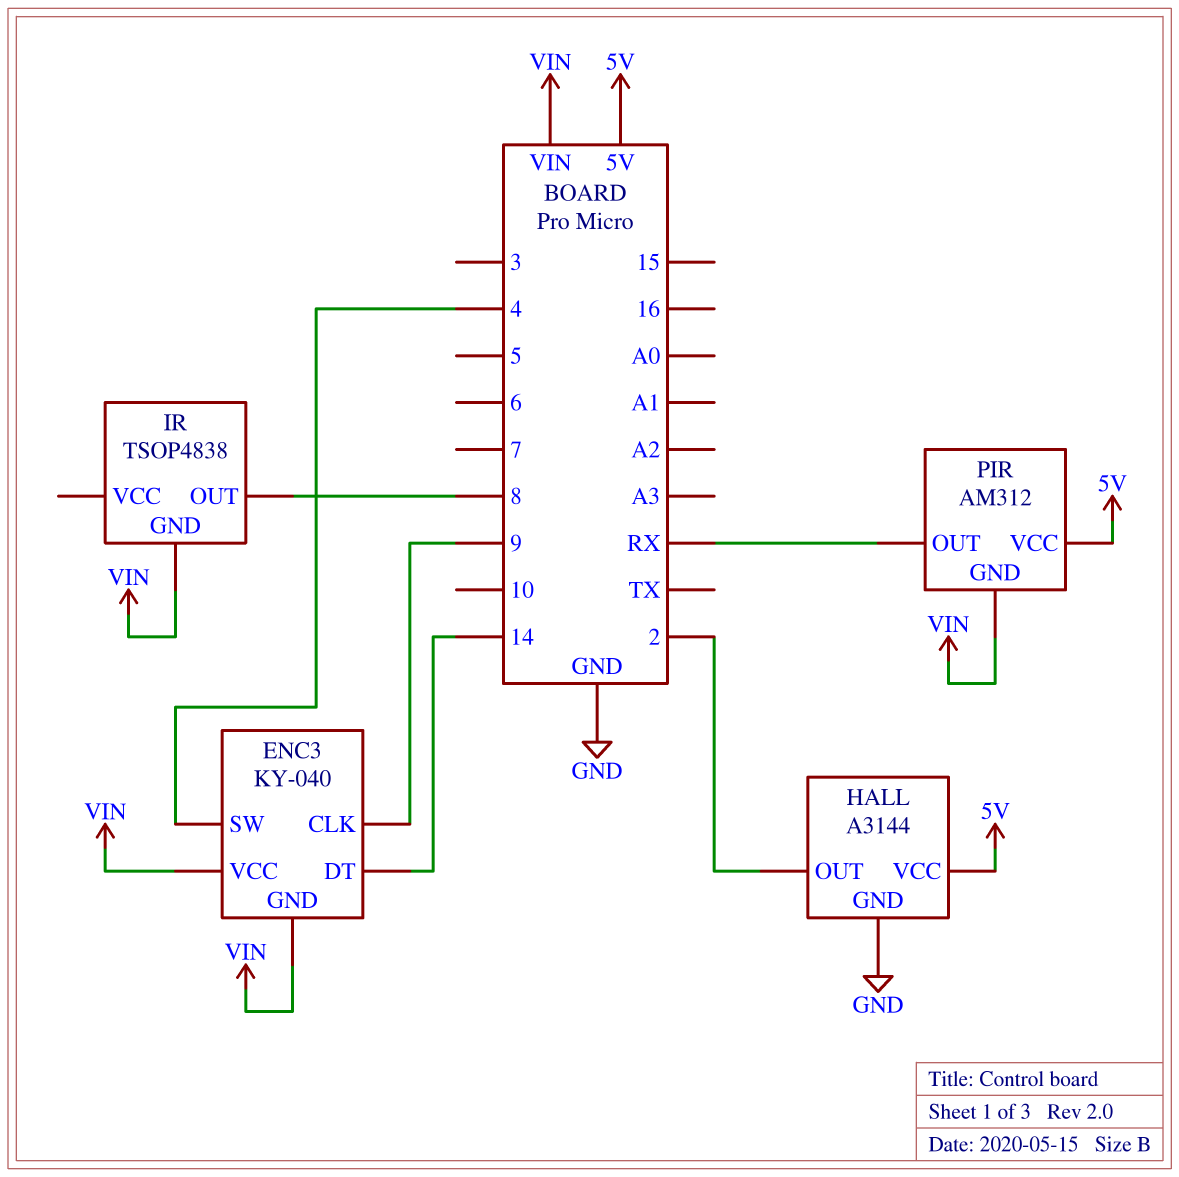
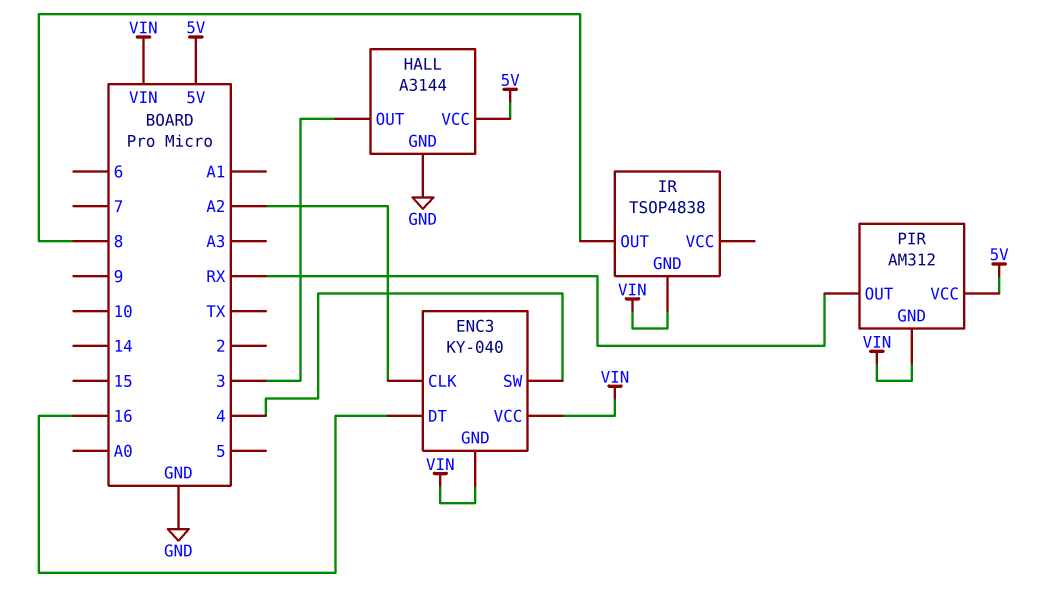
ENC3 pin CLK: 9 -> A2
ENC3 pin DT: 14 -> 16
HALL pin OUT: 2 -> 3

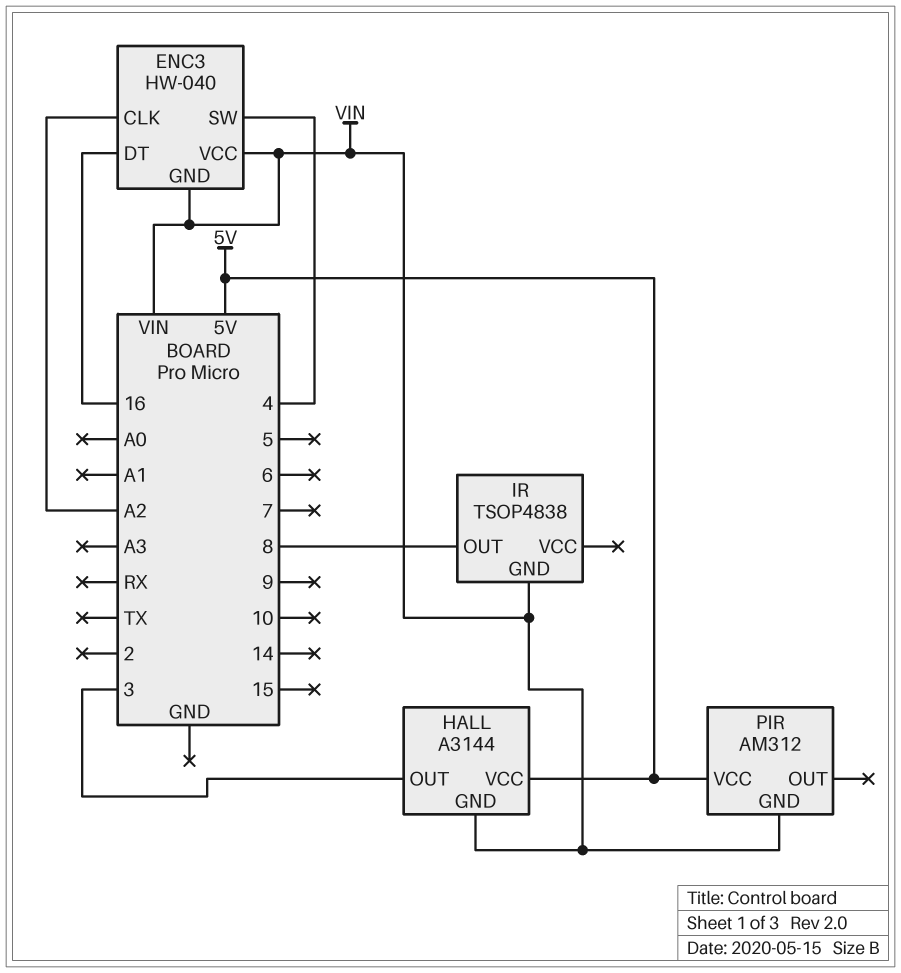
ENC3: KY-040 -> HW-040
HALL pin GND: GND -> VIN
PIR pin OUT: RX -> none

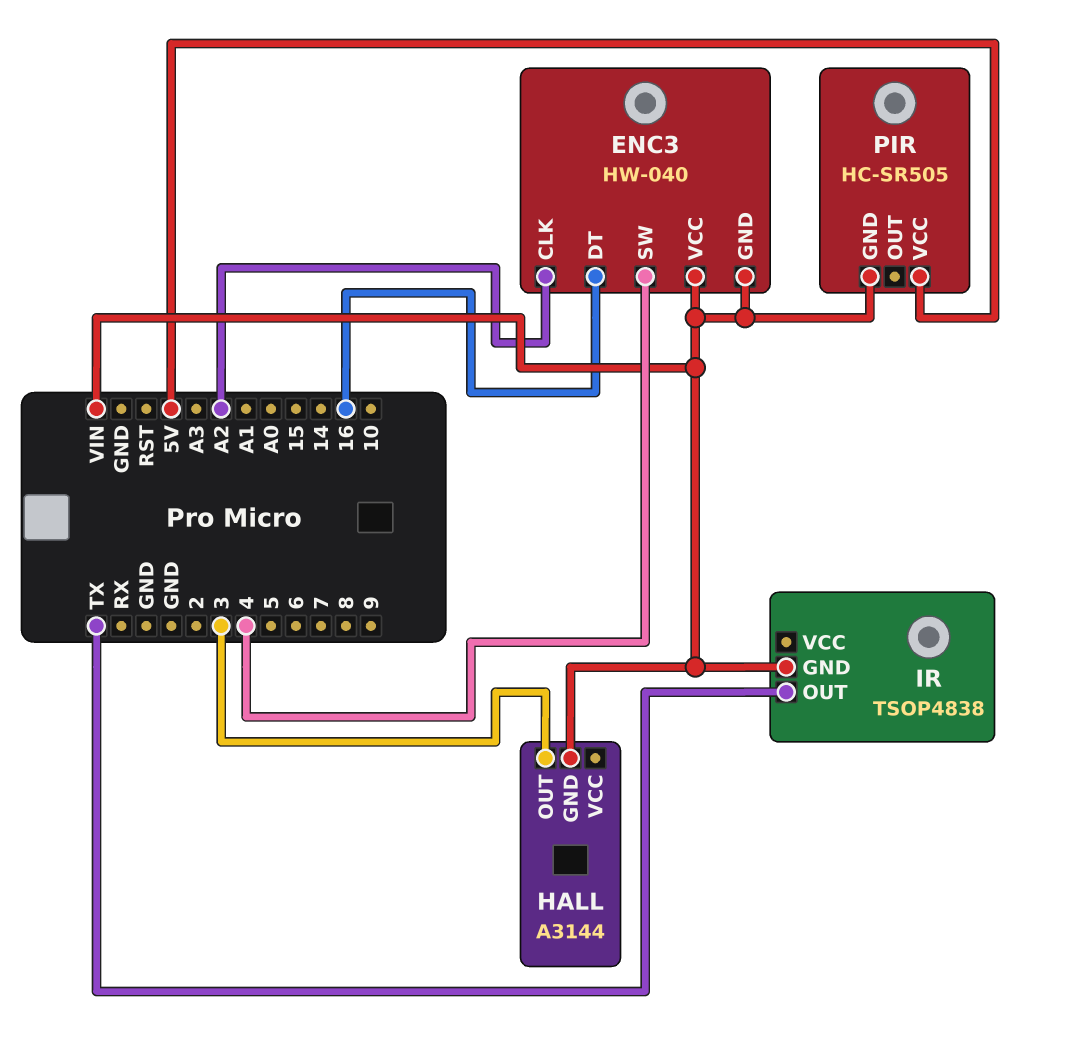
HALL pin VCC: 5V -> none
IR pin OUT: 8 -> TX
PIR: AM312 -> HC-SR505

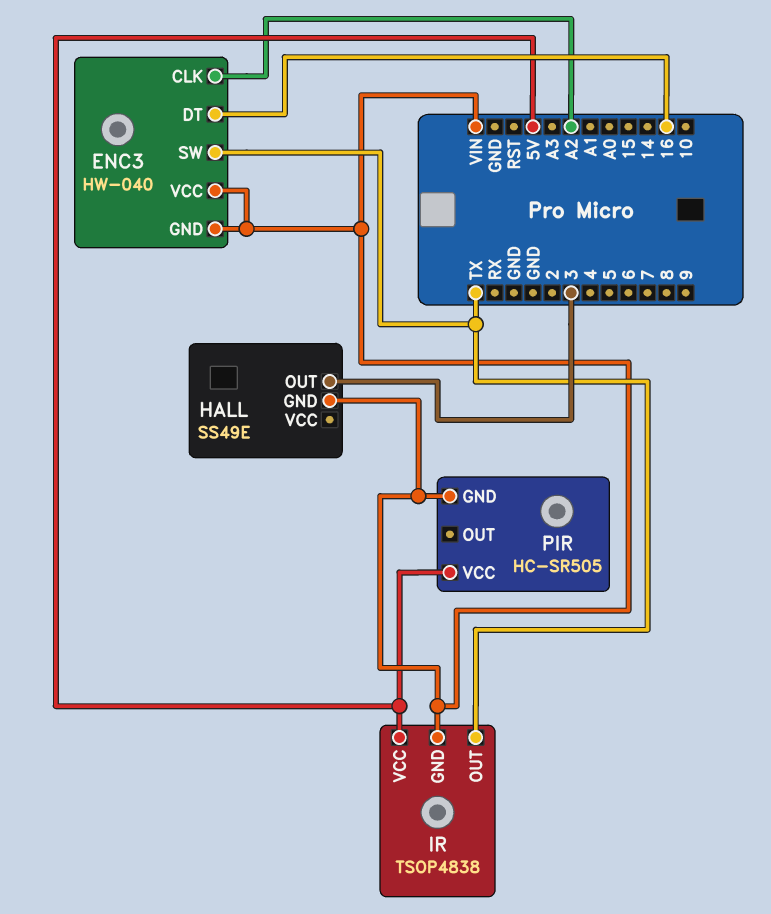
ENC3 pin SW: 4 -> TX
HALL: A3144 -> SS49E
IR pin VCC: none -> 5V

